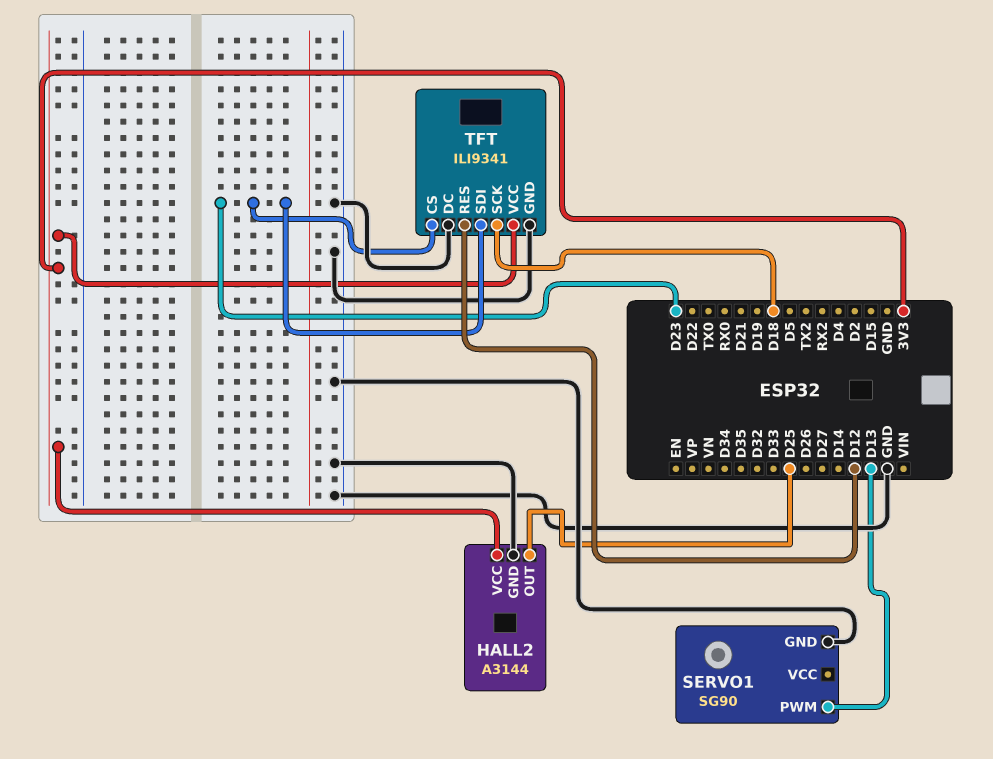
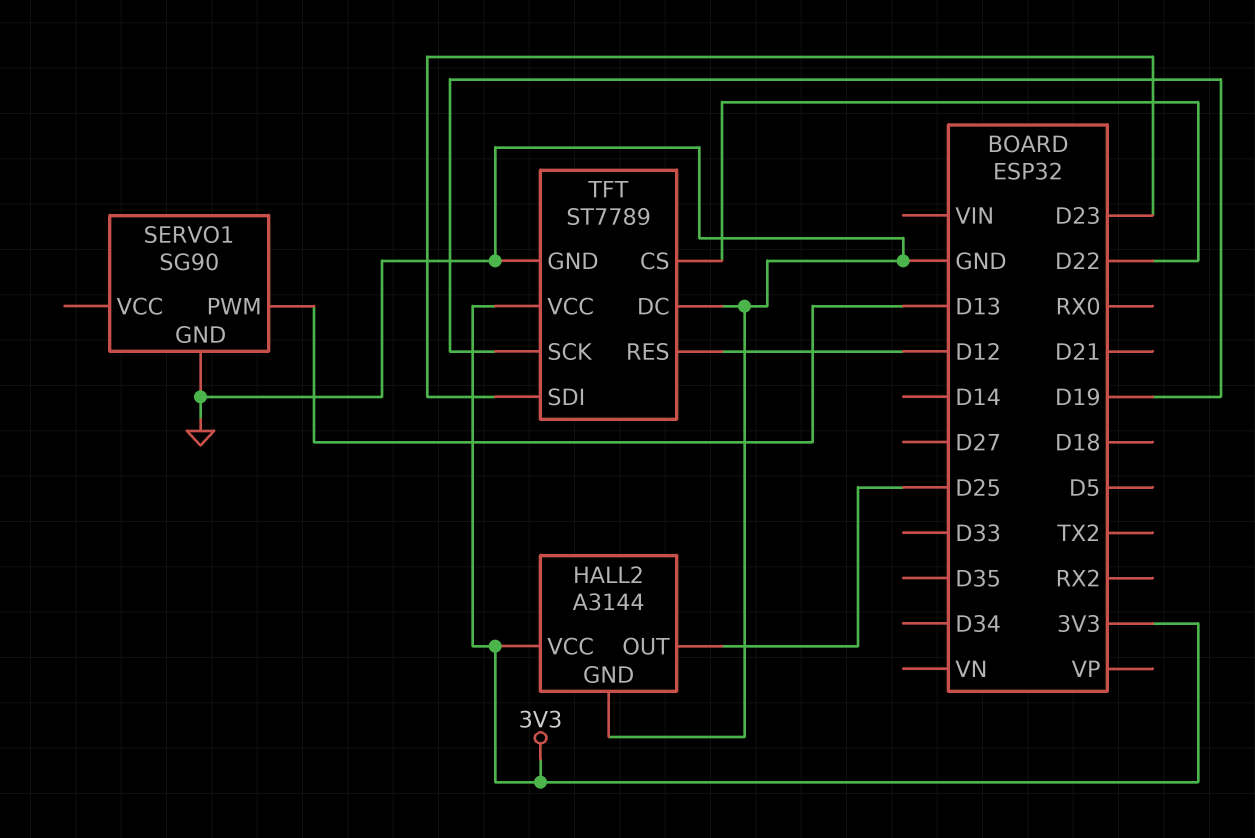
TFT: ILI9341 -> ST7789
TFT pin CS: D23 -> D22
TFT pin SCK: D18 -> D19

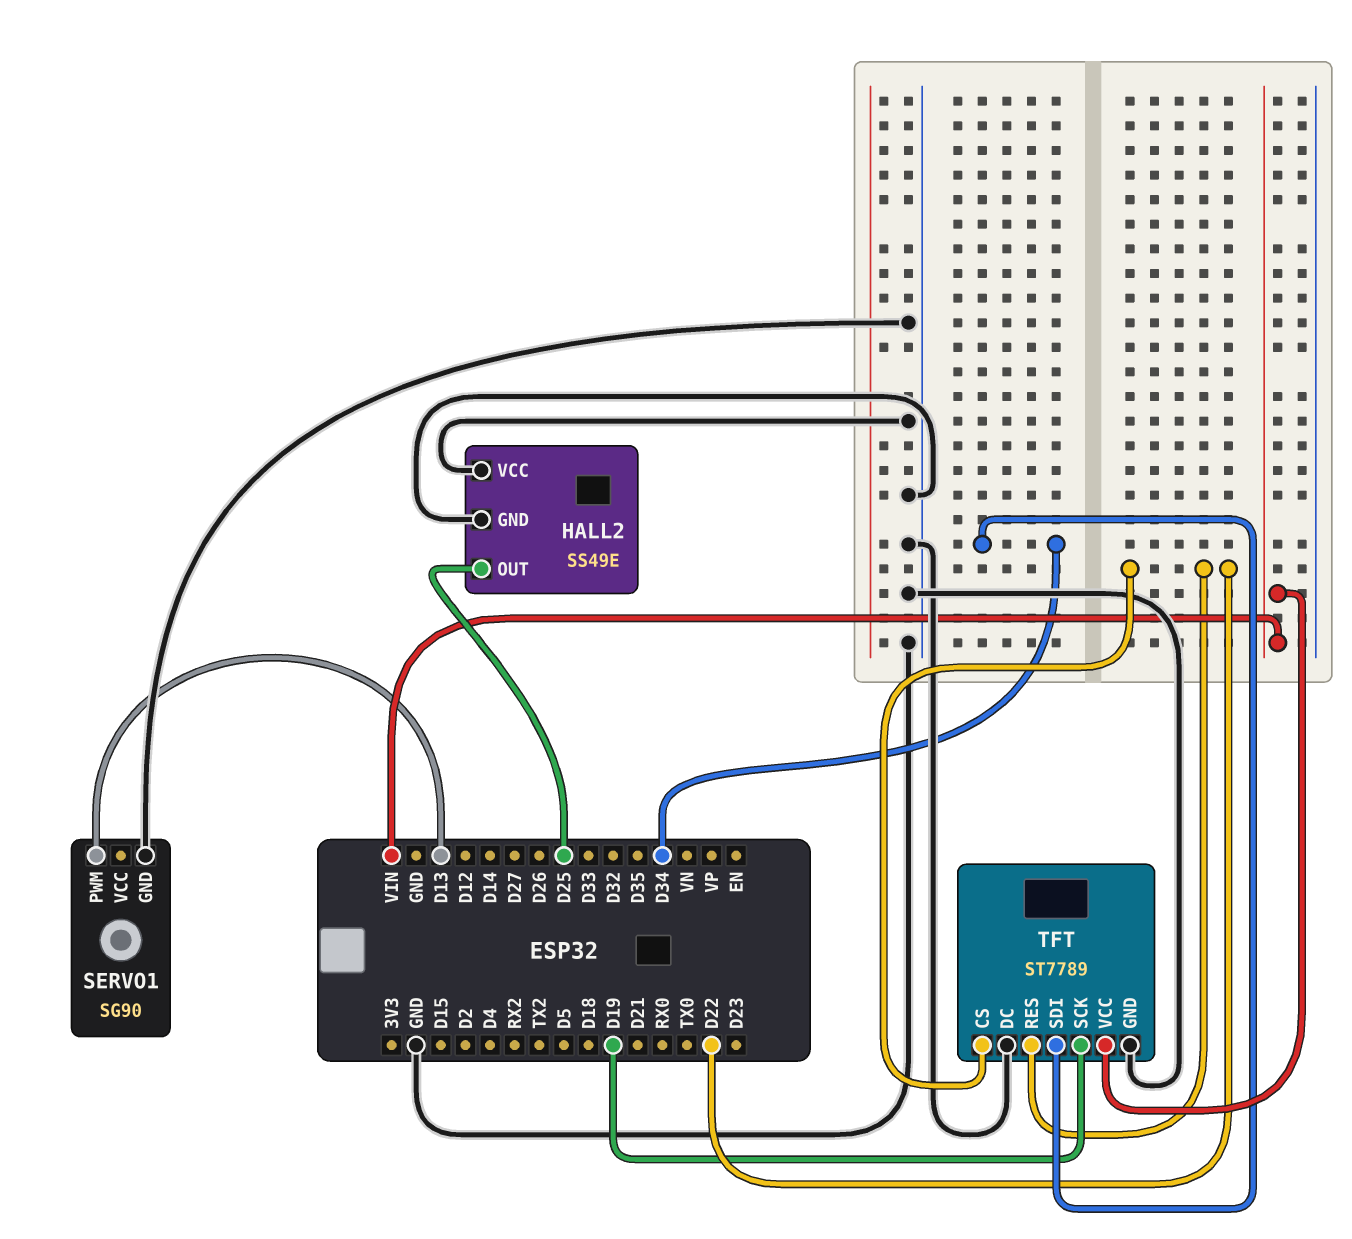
HALL2: A3144 -> SS49E
HALL2 pin VCC: 3V3 -> GND
TFT pin RES: D12 -> D22
TFT pin SDI: D23 -> D34
TFT pin VCC: 3V3 -> VIN

